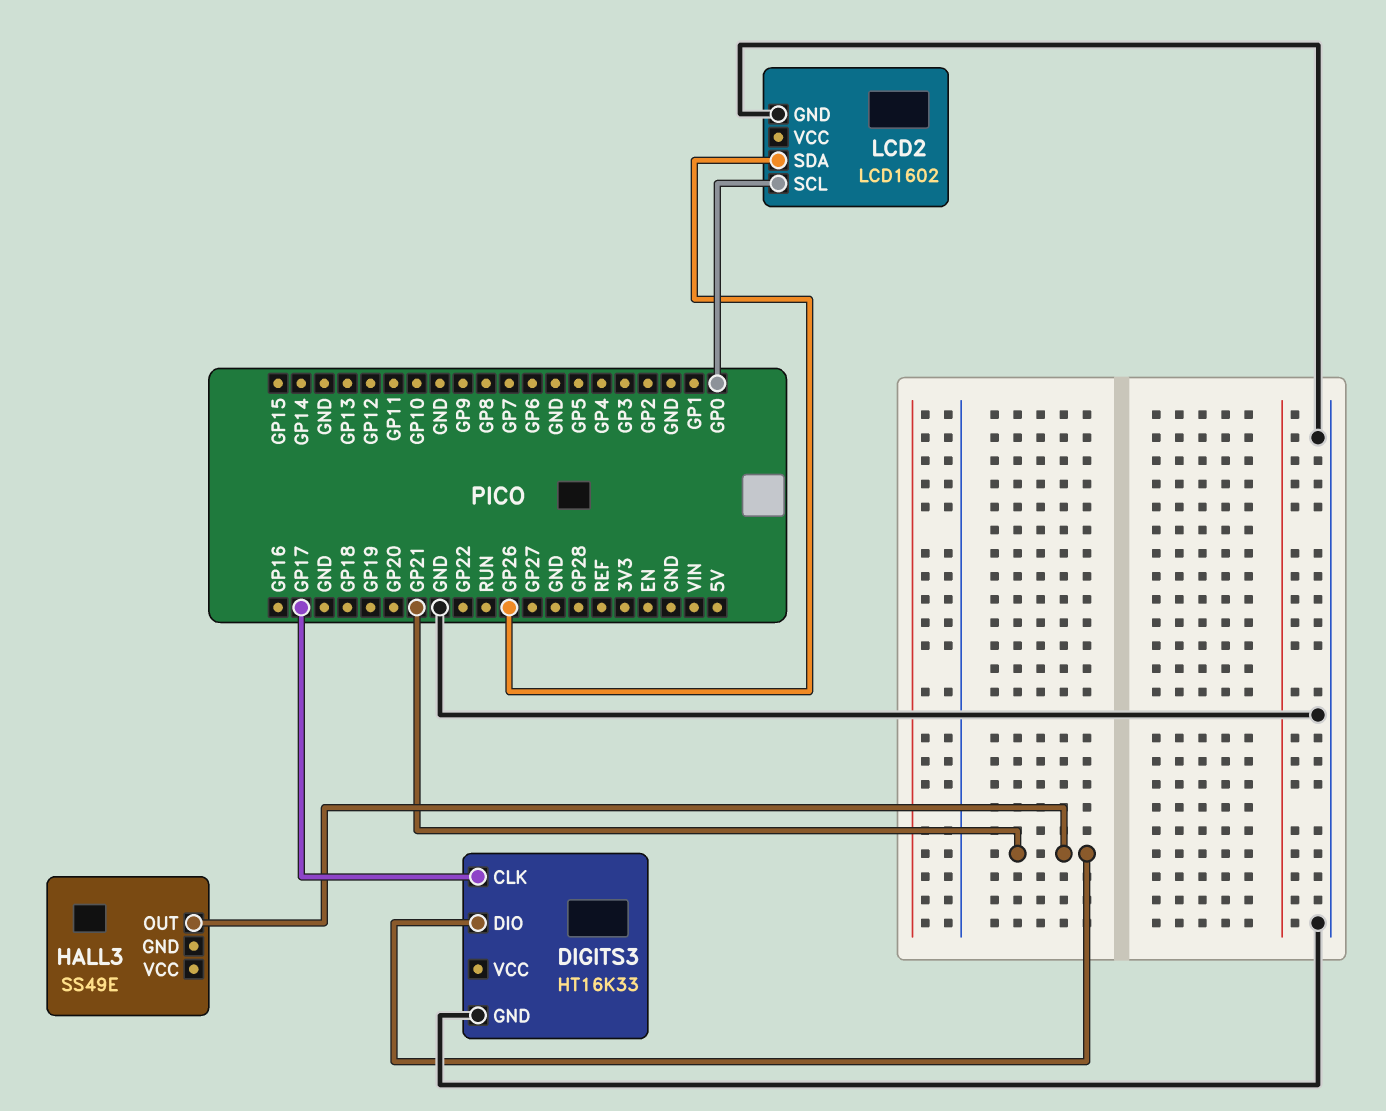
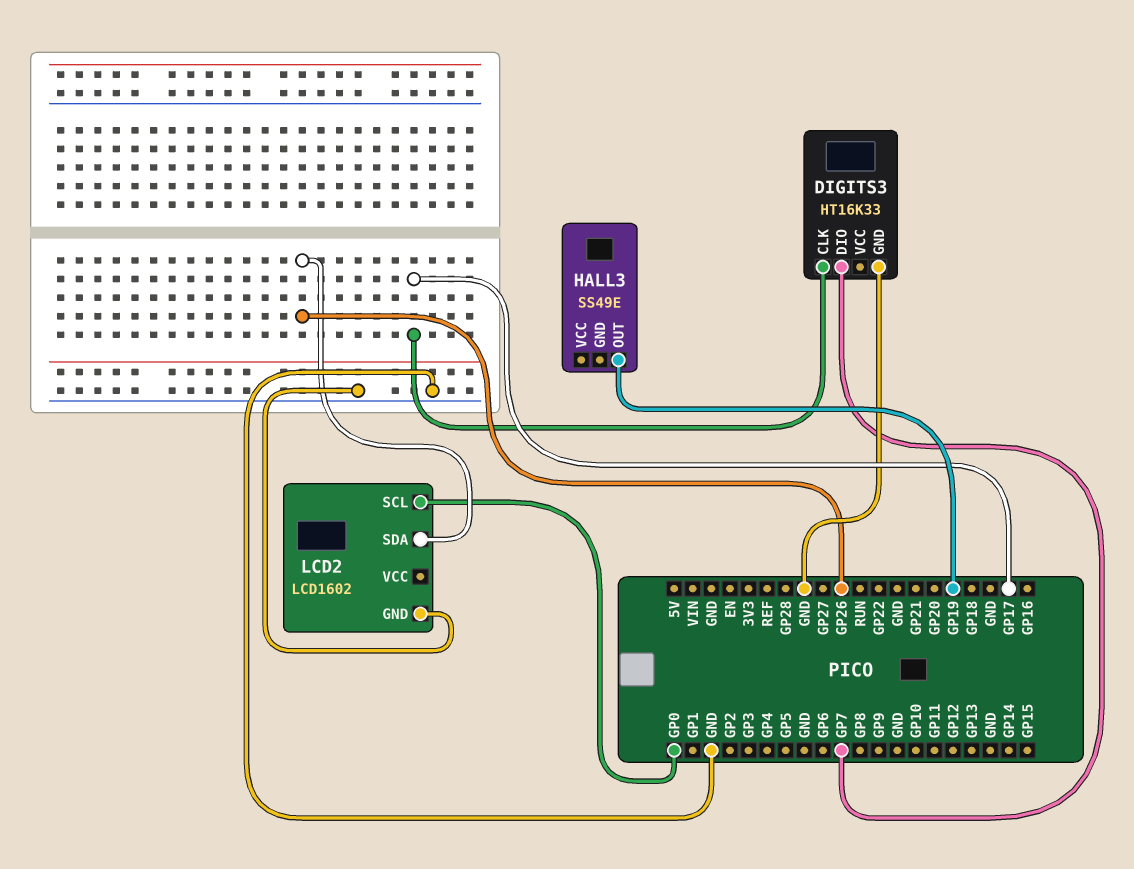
DIGITS3 pin DIO: GP21 -> GP7
HALL3 pin OUT: GP21 -> GP19

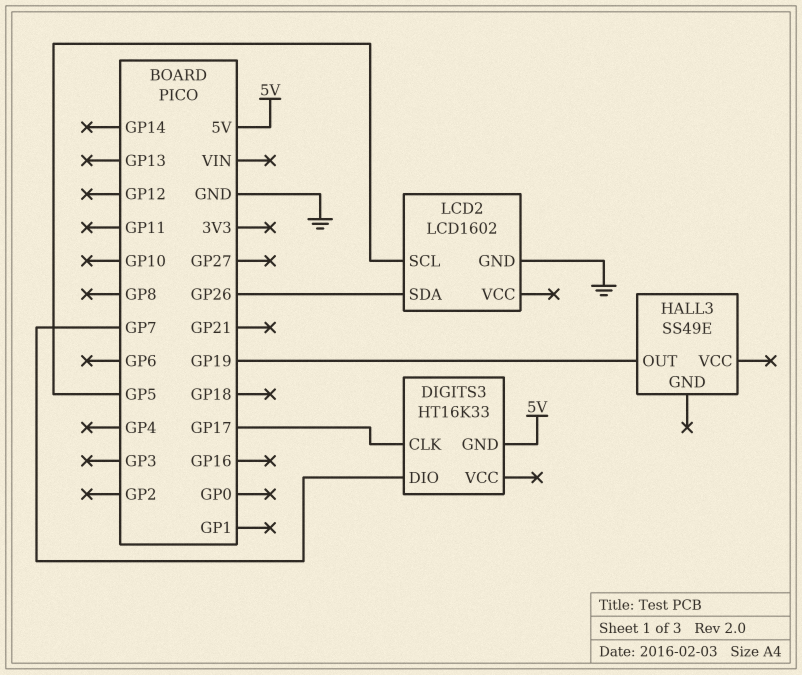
DIGITS3 pin GND: GND -> 5V
LCD2 pin SCL: GP0 -> GP5

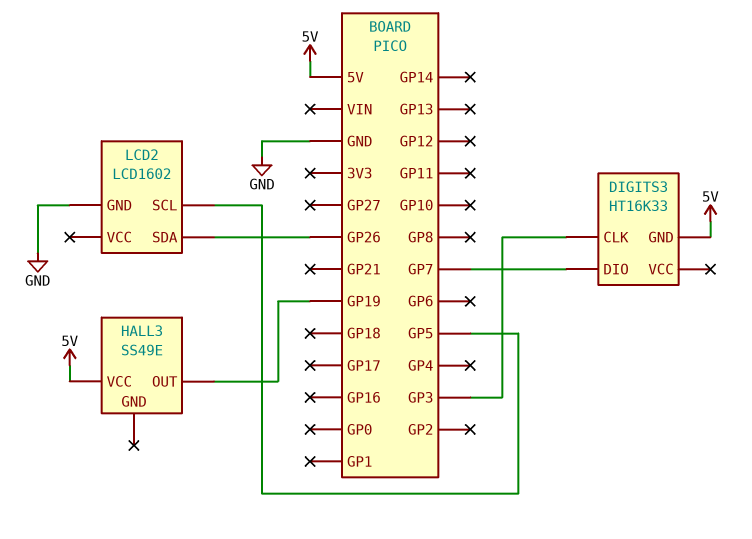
DIGITS3 pin CLK: GP17 -> GP3
HALL3 pin VCC: none -> 5V

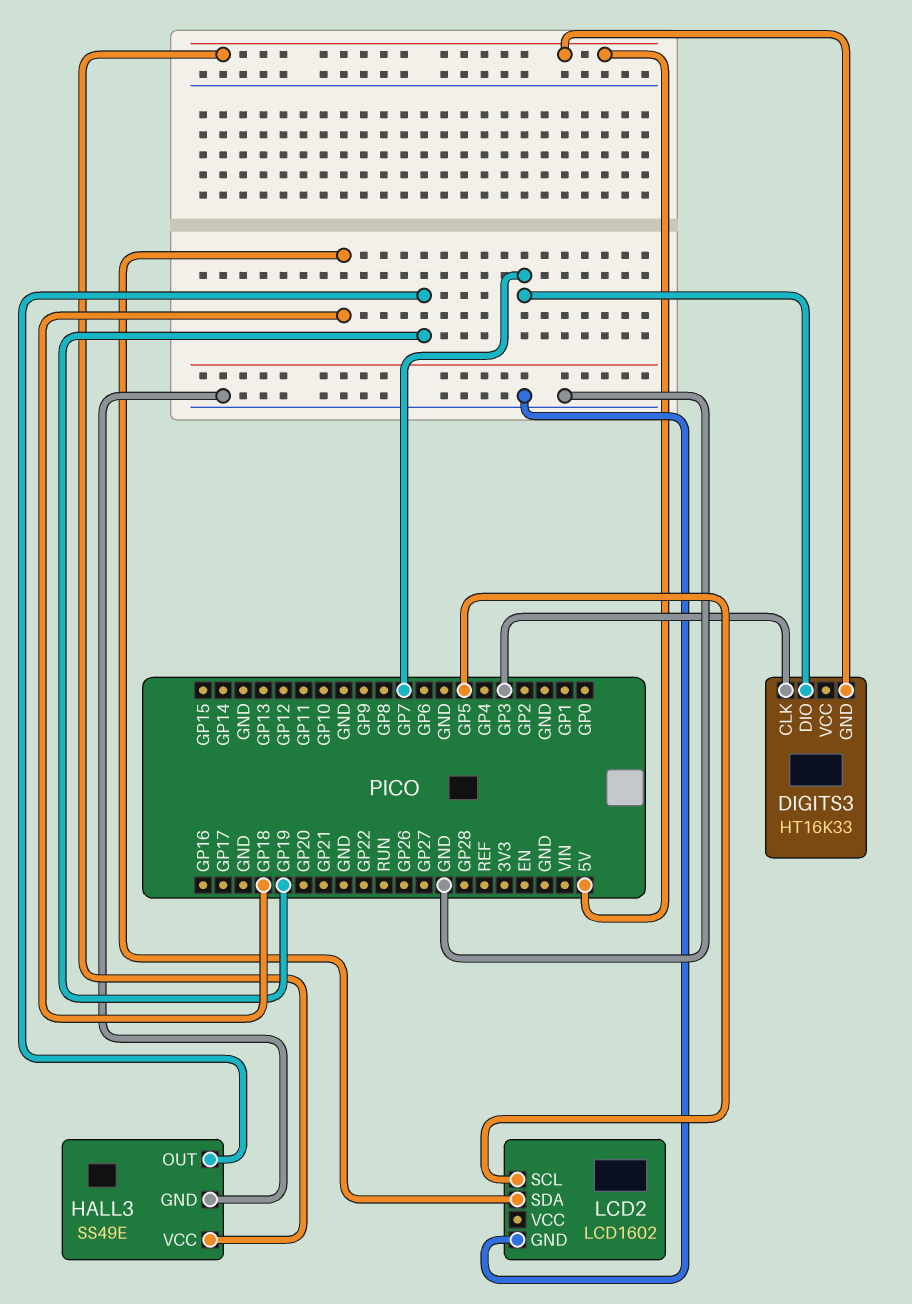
HALL3 pin GND: none -> GND
LCD2 pin SDA: GP26 -> GP18

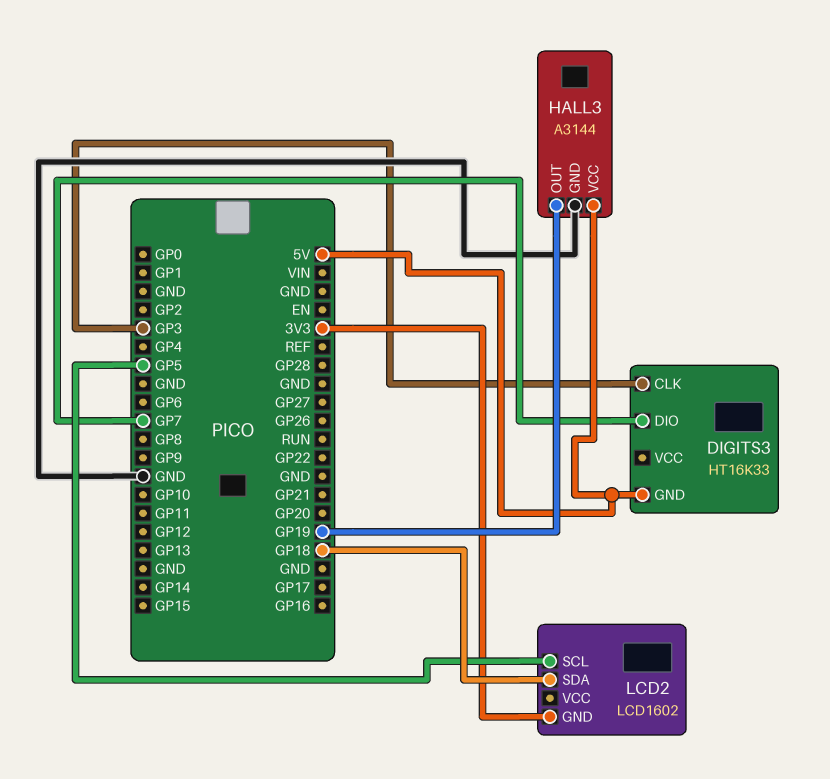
HALL3: SS49E -> A3144
LCD2 pin GND: GND -> 3V3

